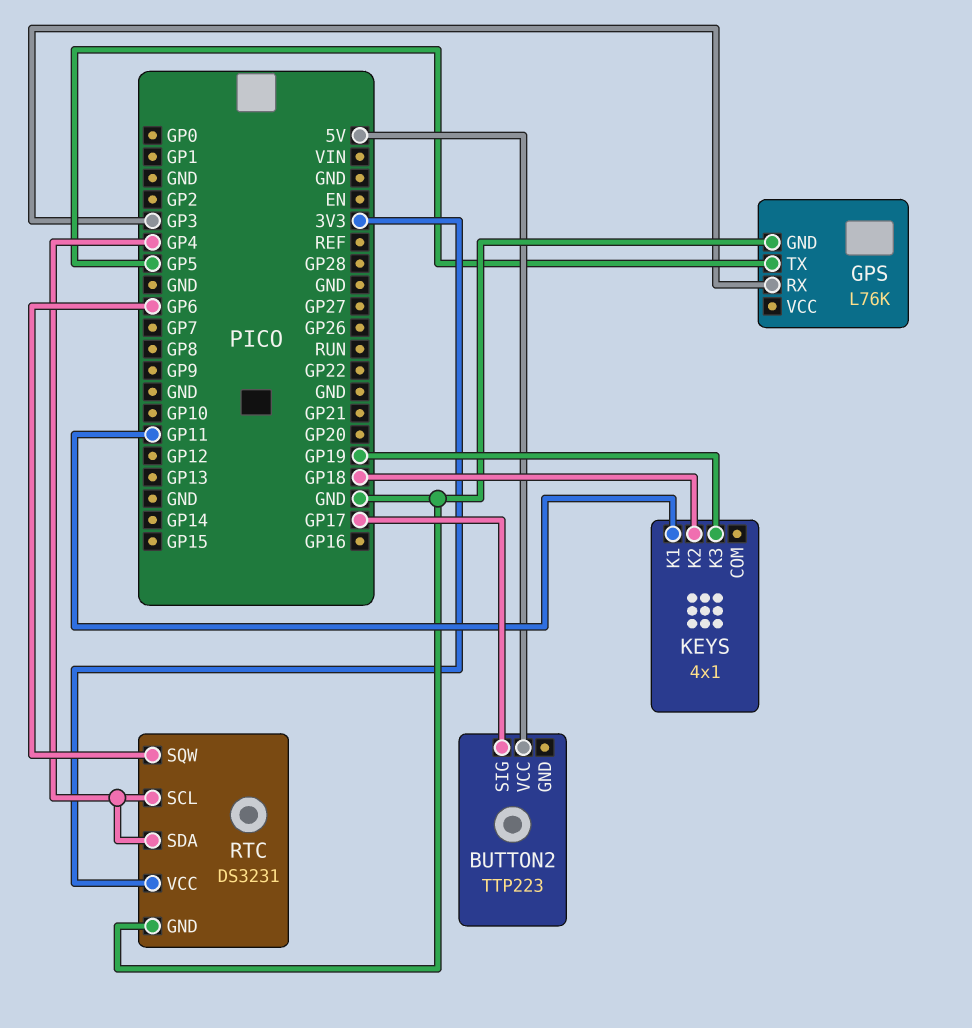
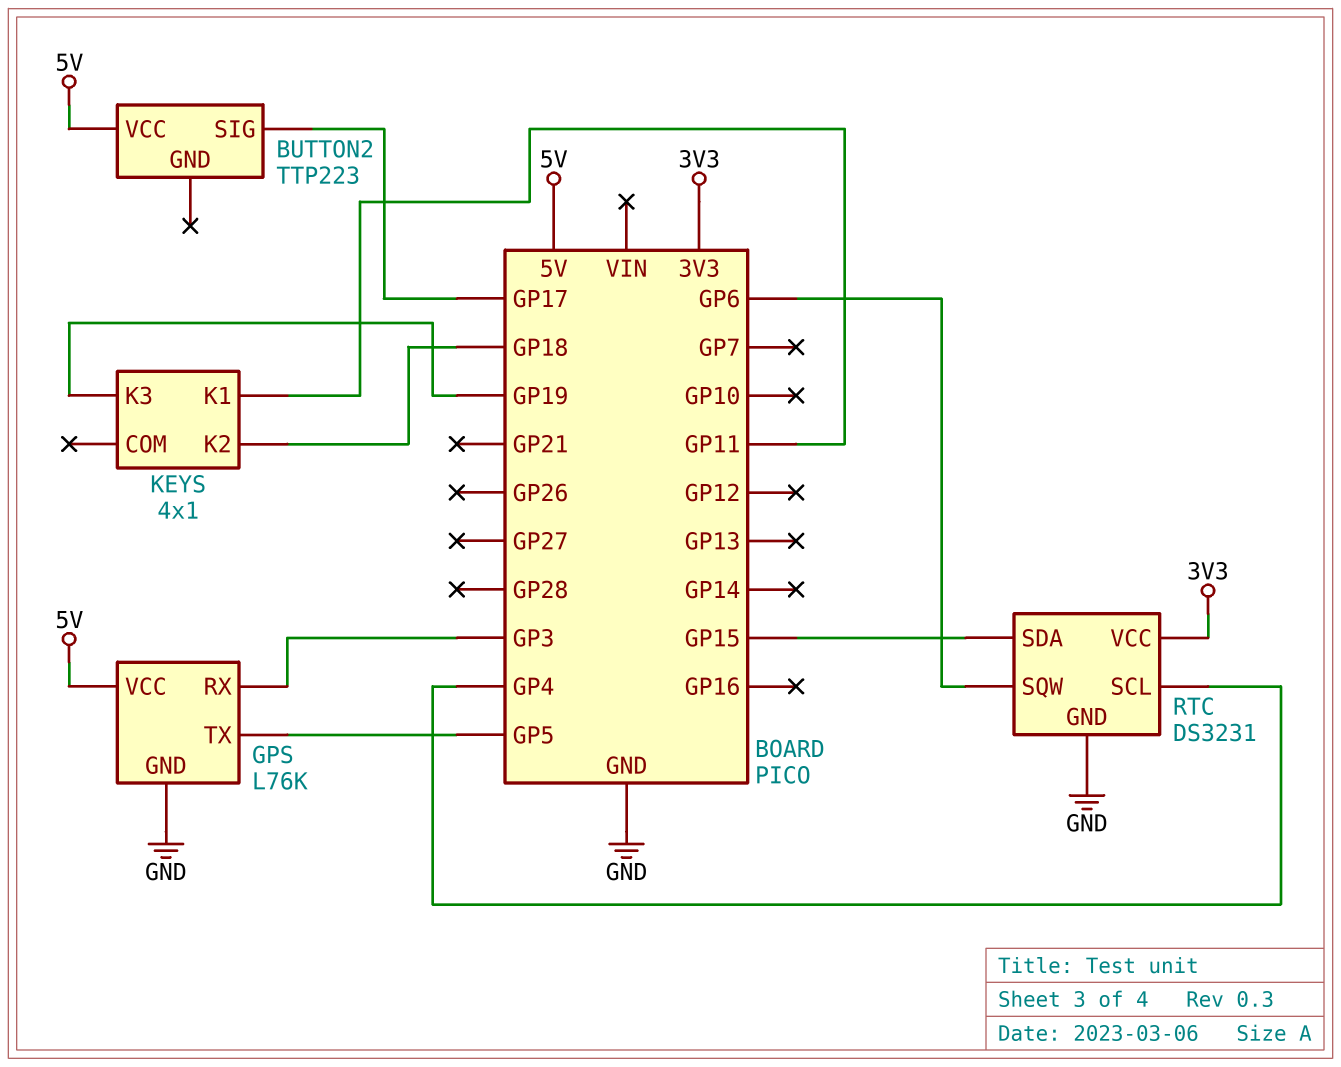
GPS pin VCC: none -> 5V
RTC pin SDA: GP4 -> GP15

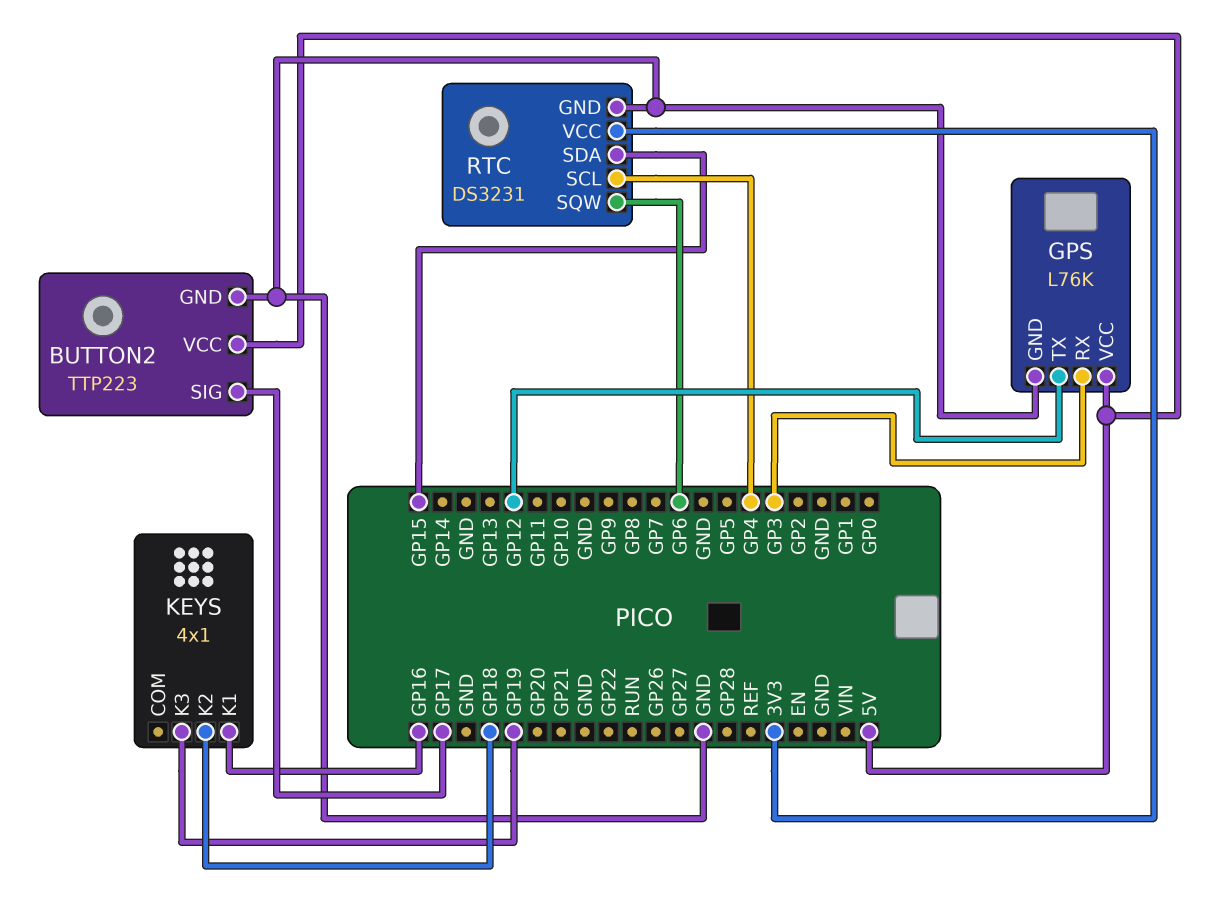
BUTTON2 pin GND: none -> GND
GPS pin TX: GP5 -> GP12
KEYS pin K1: GP11 -> GP16

